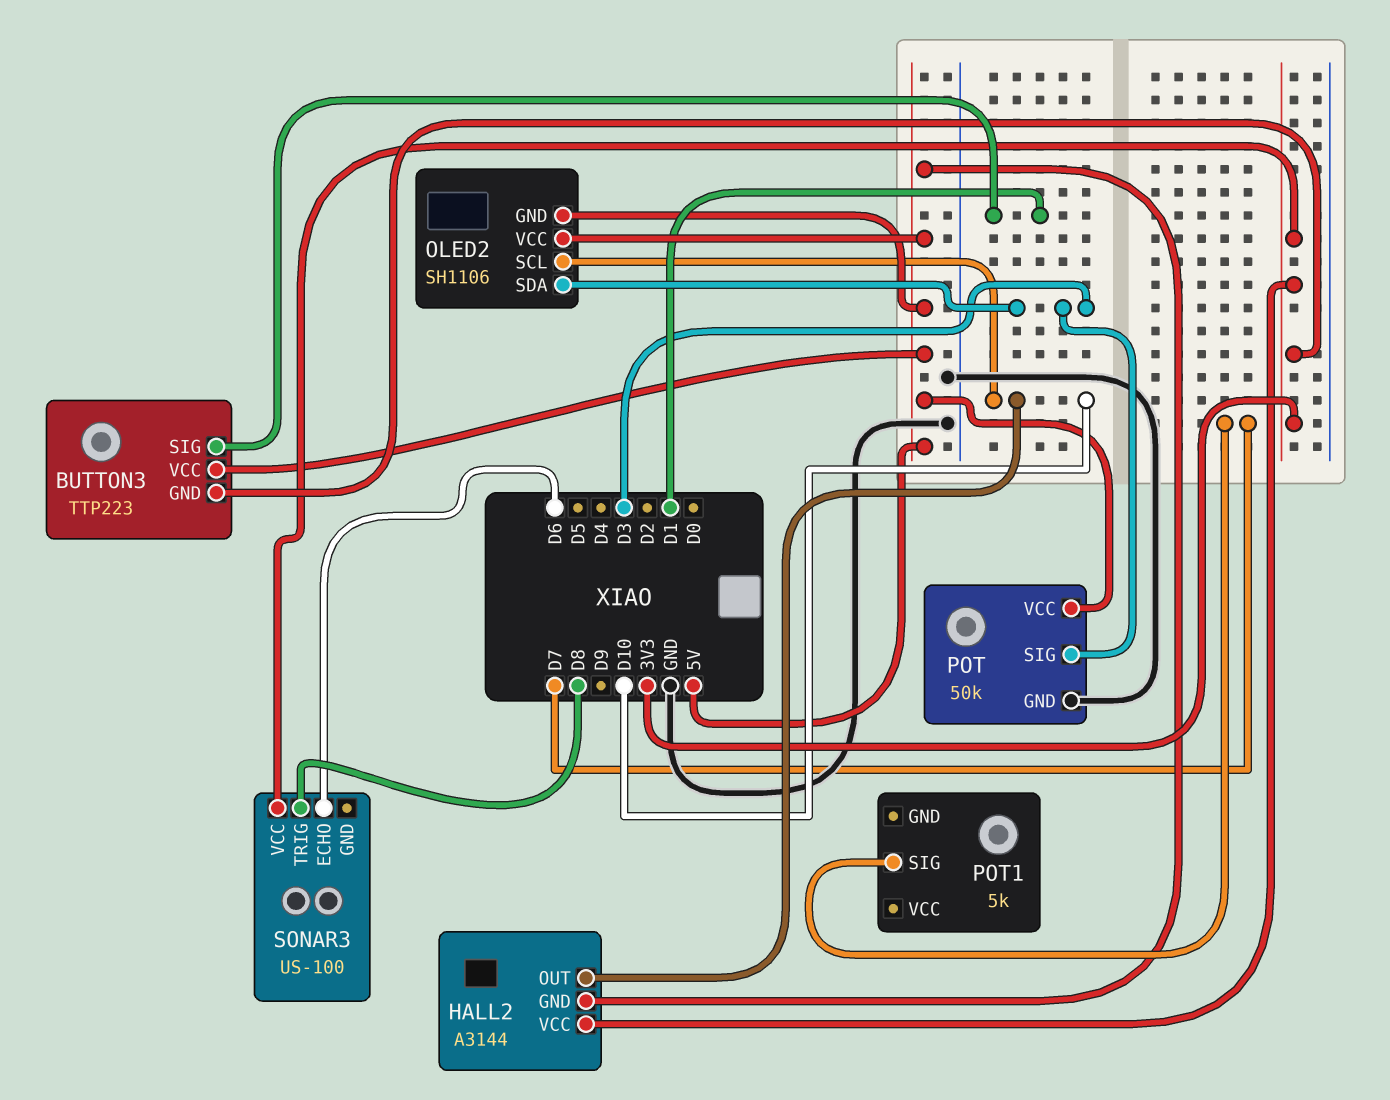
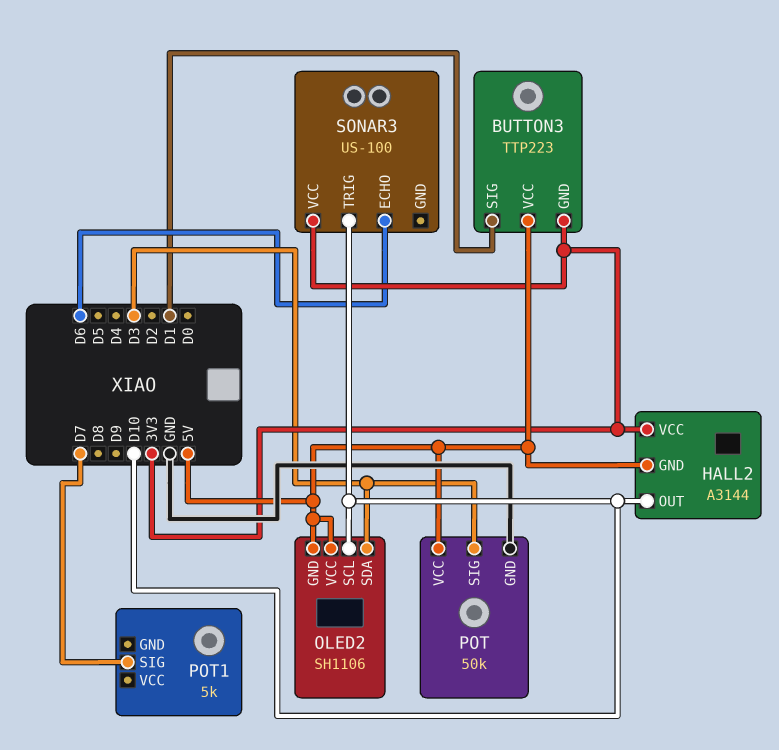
SONAR3 pin TRIG: D8 -> D10

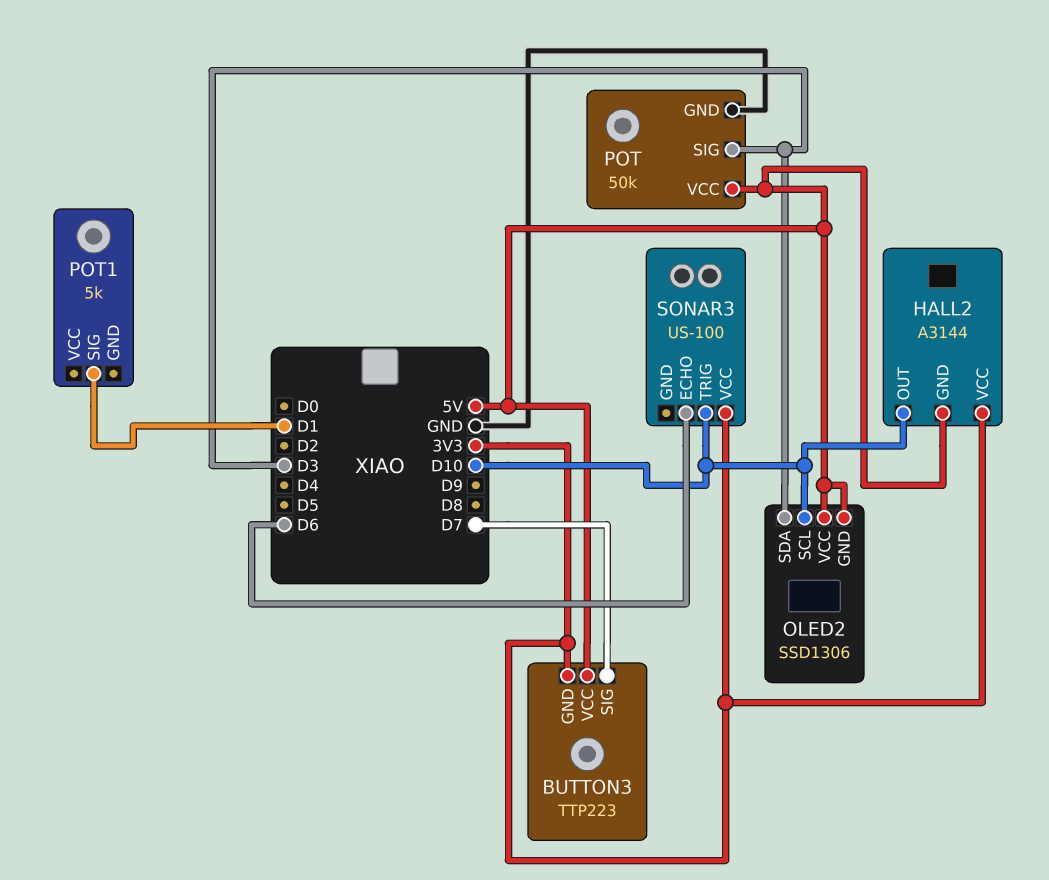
BUTTON3 pin SIG: D1 -> D7
OLED2: SH1106 -> SSD1306
POT1 pin SIG: D7 -> D1

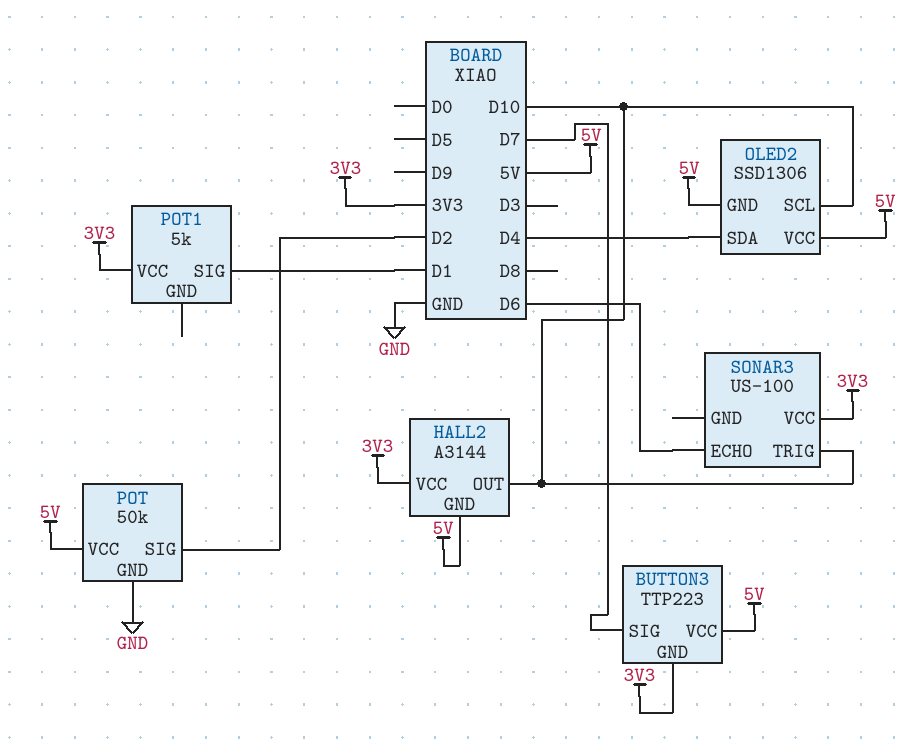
OLED2 pin SDA: D3 -> D4
POT pin SIG: D3 -> D2
POT1 pin VCC: none -> 3V3

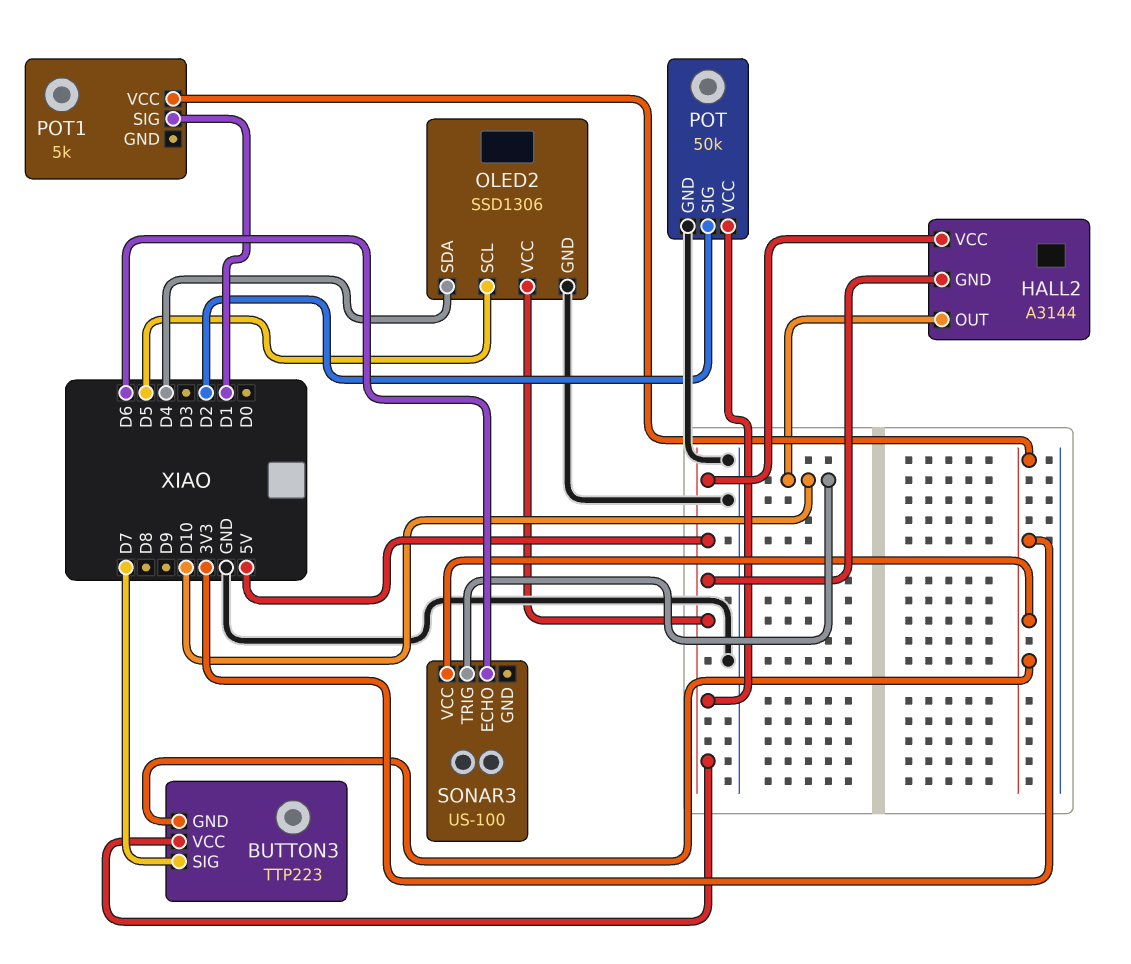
HALL2 pin VCC: 3V3 -> 5V
OLED2 pin GND: 5V -> GND
OLED2 pin SCL: D10 -> D5

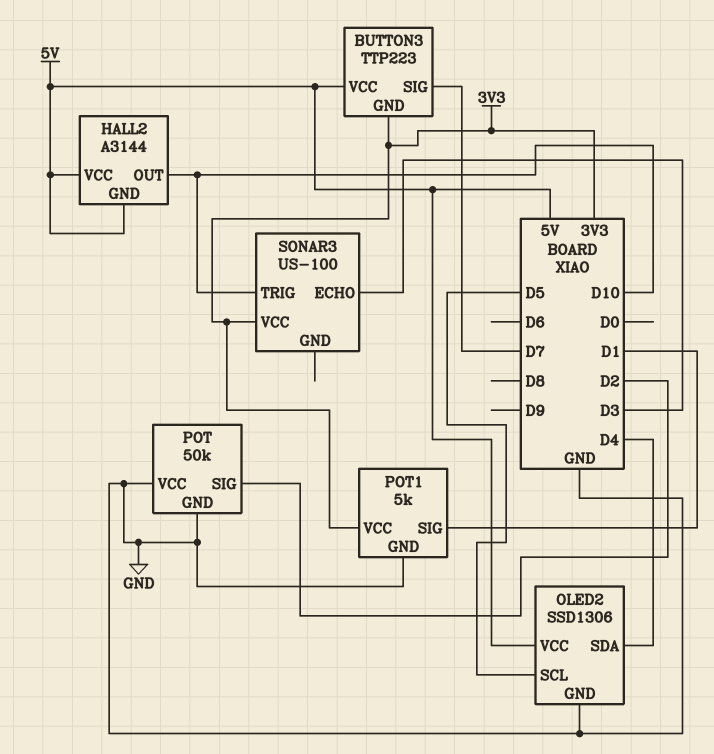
POT pin VCC: 5V -> GND
POT1 pin GND: none -> GND
SONAR3 pin ECHO: D6 -> D3

